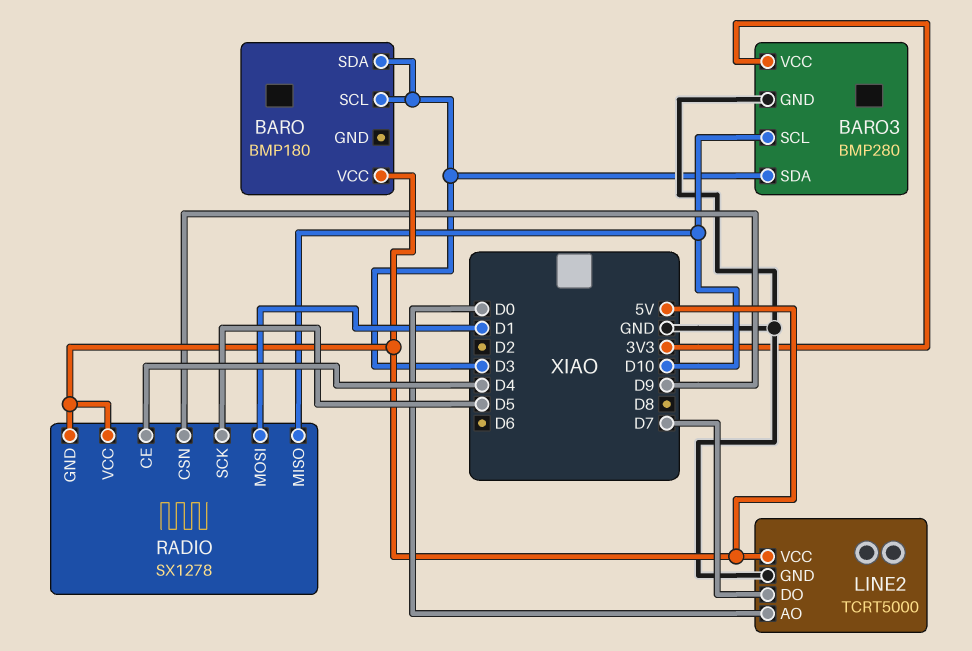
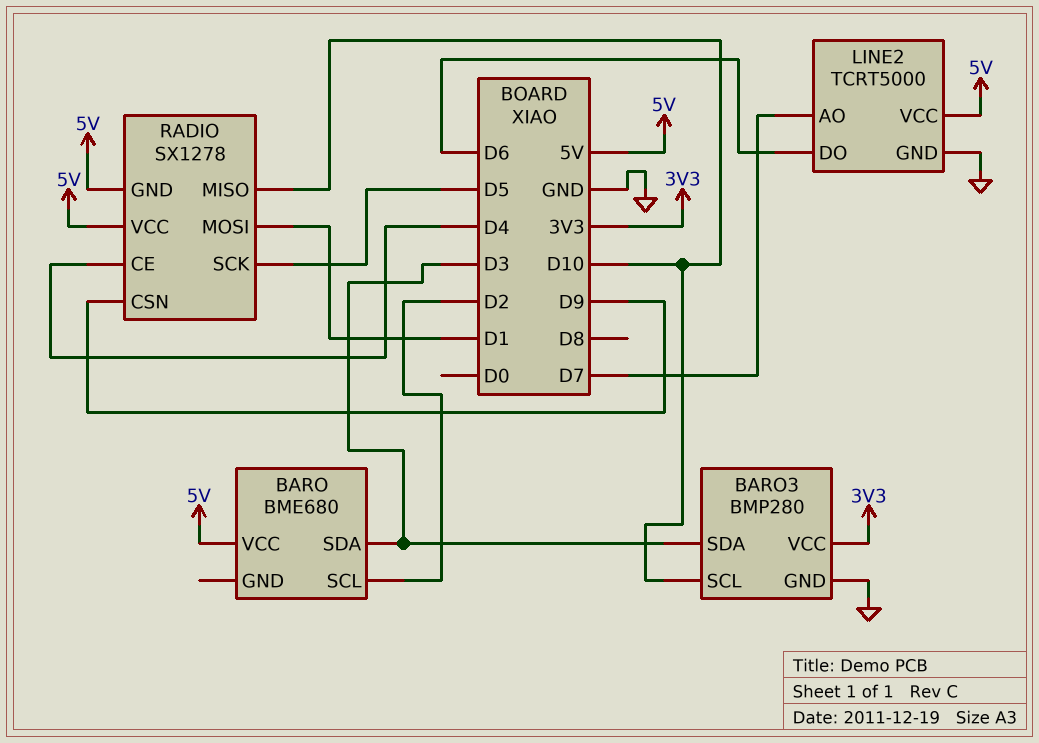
BARO: BMP180 -> BME680
BARO pin SCL: D3 -> D2
LINE2 pin AO: D0 -> D7
LINE2 pin DO: D7 -> D6

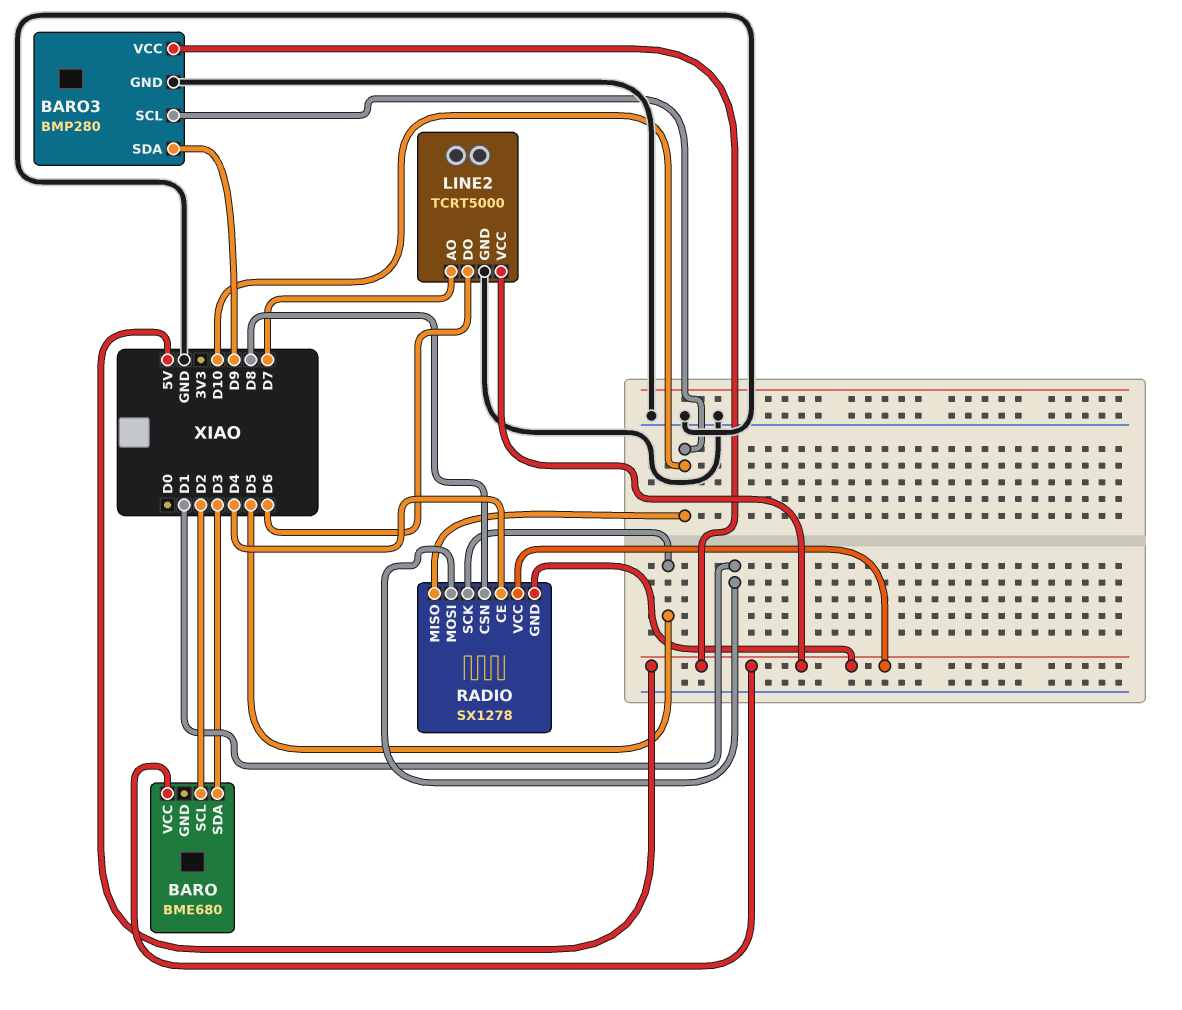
BARO3 pin SDA: D3 -> D9
BARO3 pin VCC: 3V3 -> 5V
RADIO pin CSN: D9 -> D8

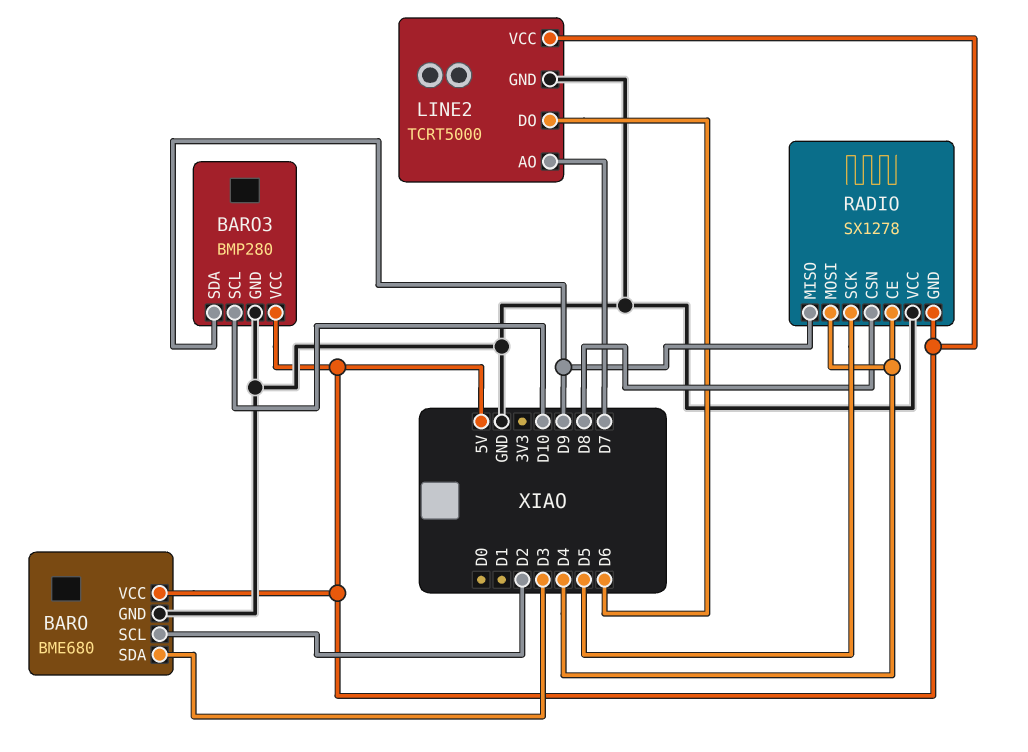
BARO pin GND: none -> GND
RADIO pin MISO: D10 -> D9
RADIO pin MOSI: D1 -> D4
RADIO pin VCC: 5V -> GND

